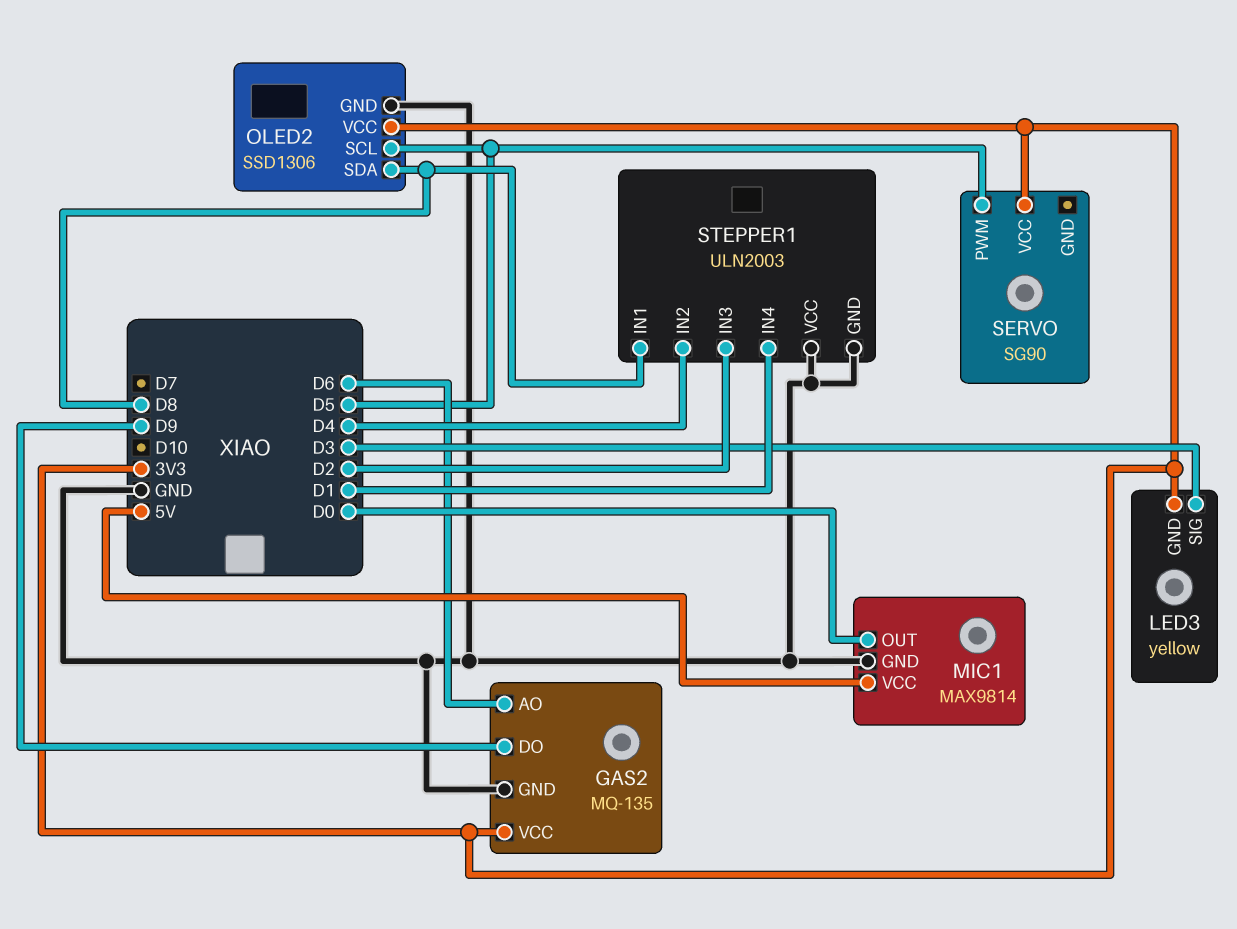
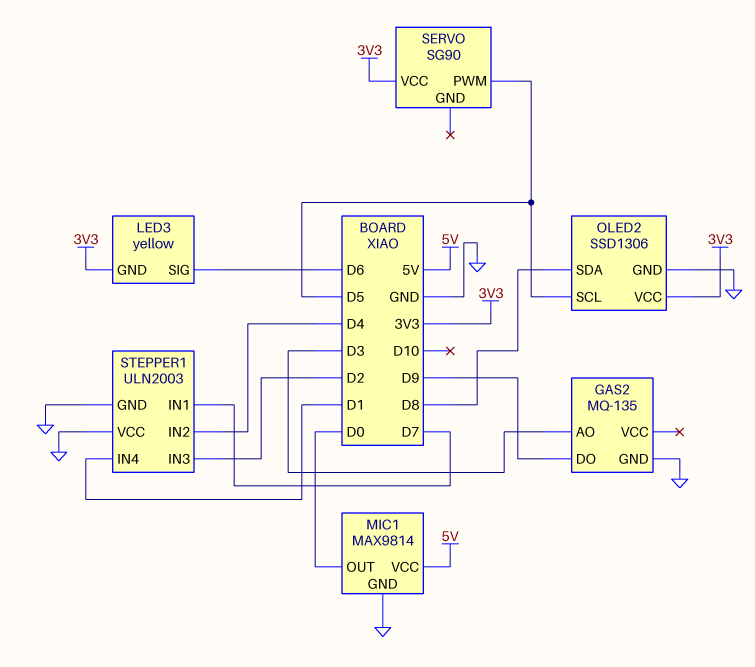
GAS2 pin AO: D6 -> D3
GAS2 pin VCC: 3V3 -> none
LED3 pin SIG: D3 -> D6
STEPPER1 pin IN1: D8 -> D7

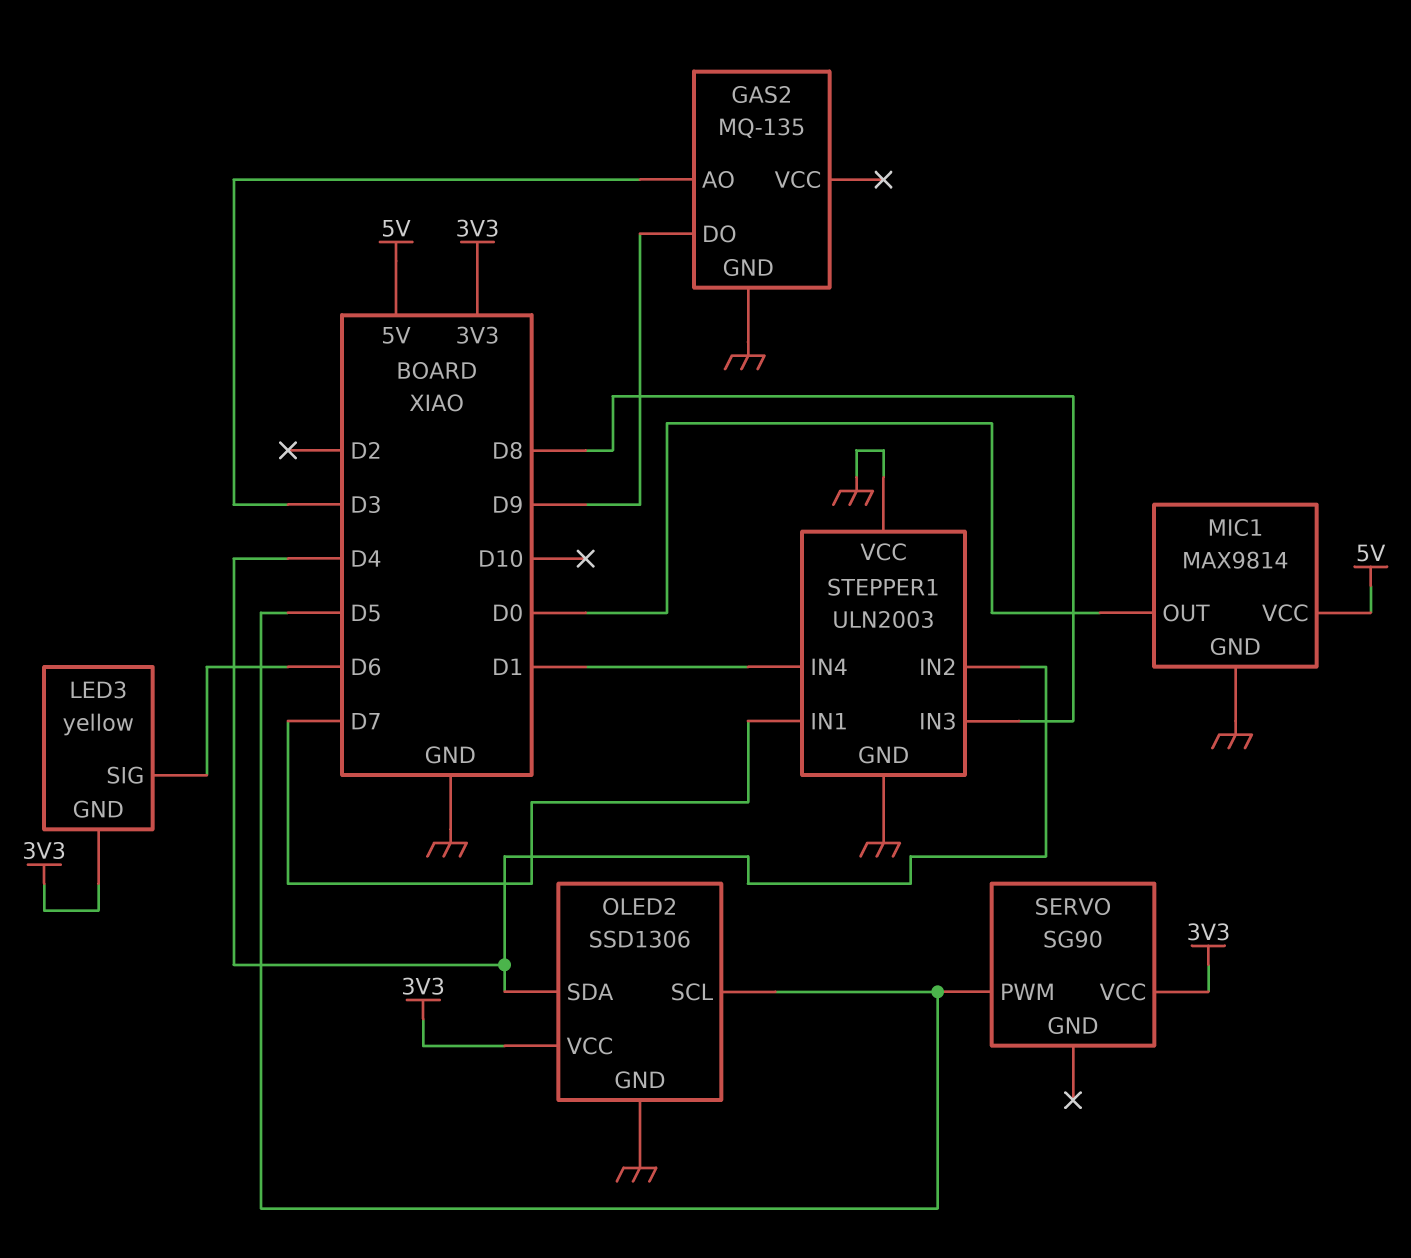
OLED2 pin SDA: D8 -> D4
STEPPER1 pin IN3: D2 -> D8

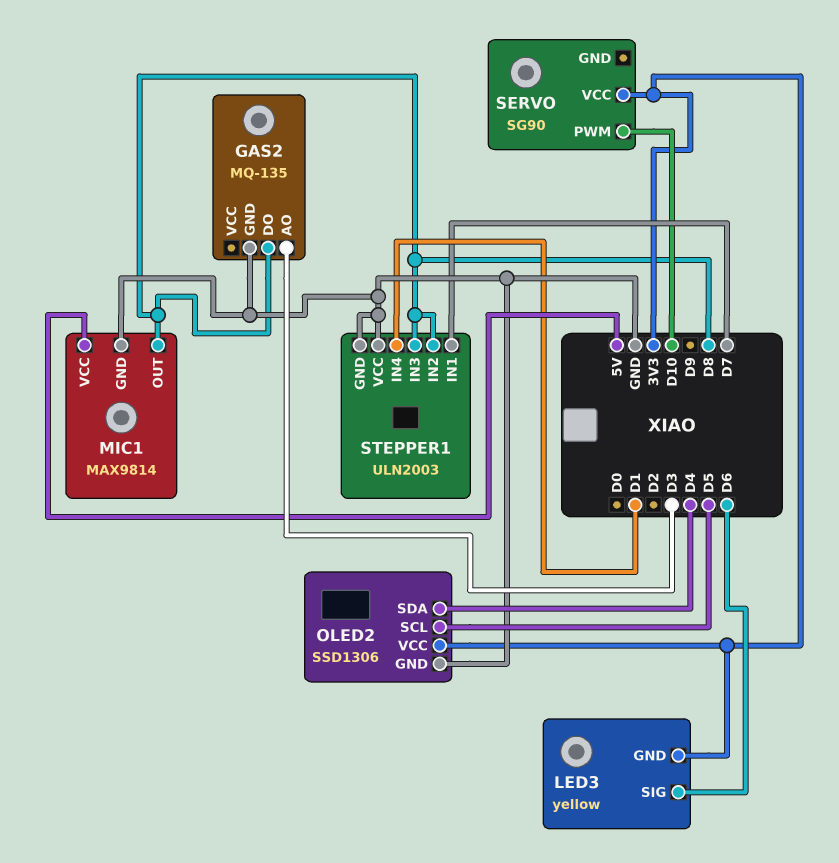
GAS2 pin DO: D9 -> D8
MIC1 pin OUT: D0 -> D8
SERVO pin PWM: D5 -> D10
STEPPER1 pin IN2: D4 -> D8

